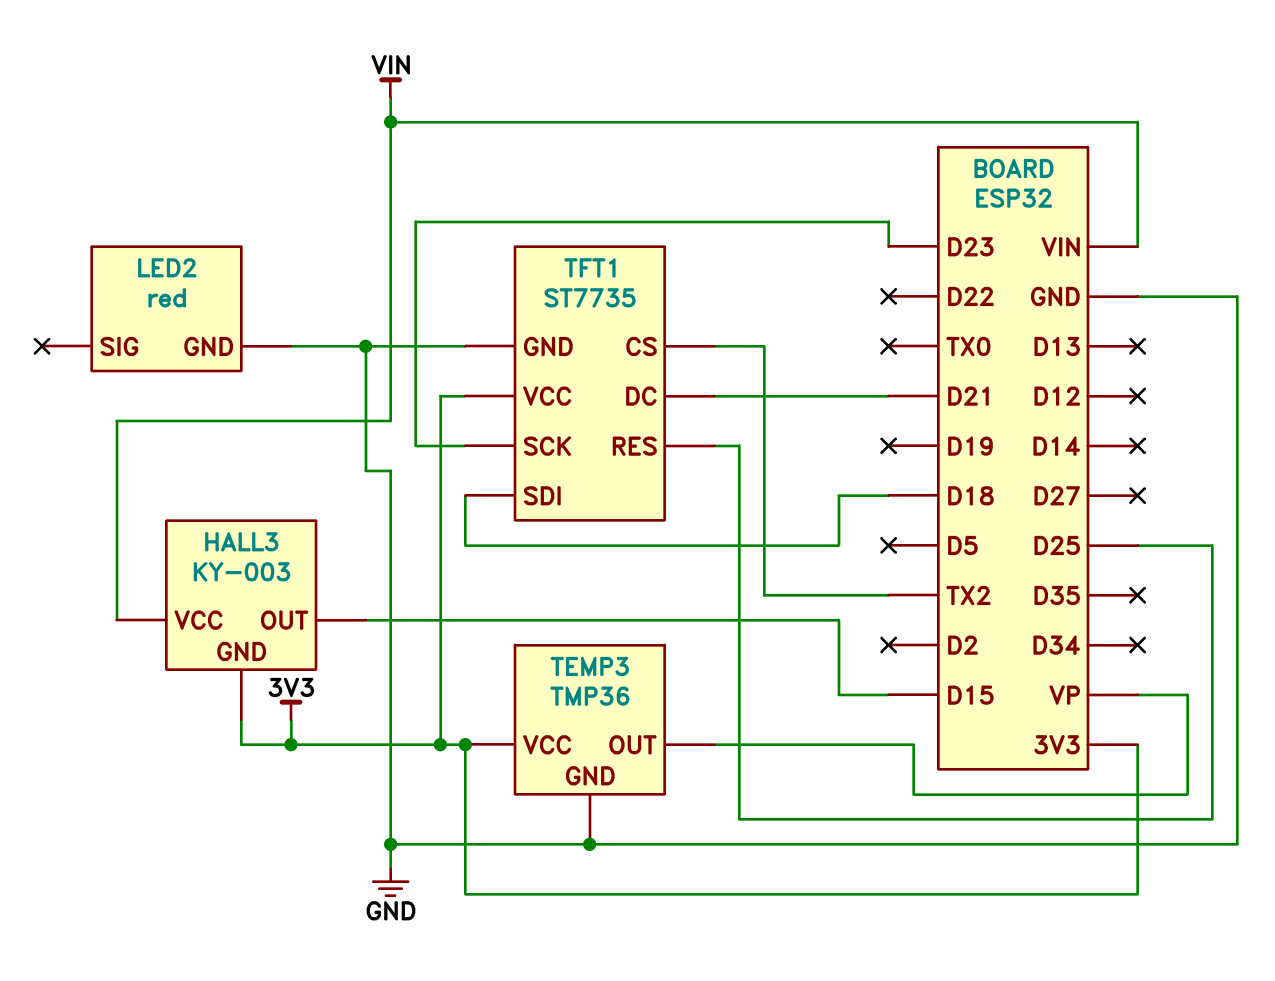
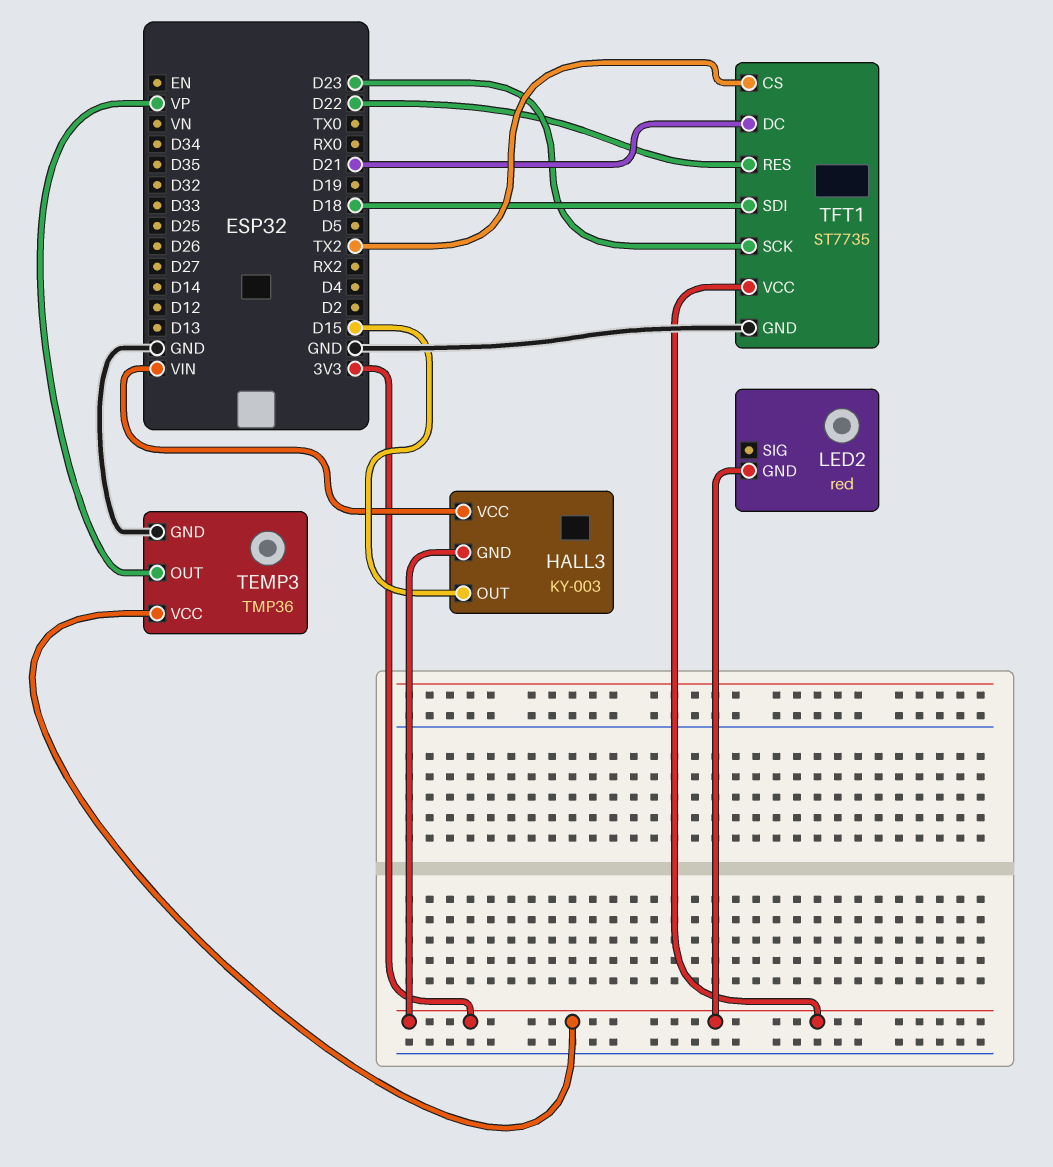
LED2 pin GND: GND -> 3V3
TFT1 pin RES: D25 -> D22

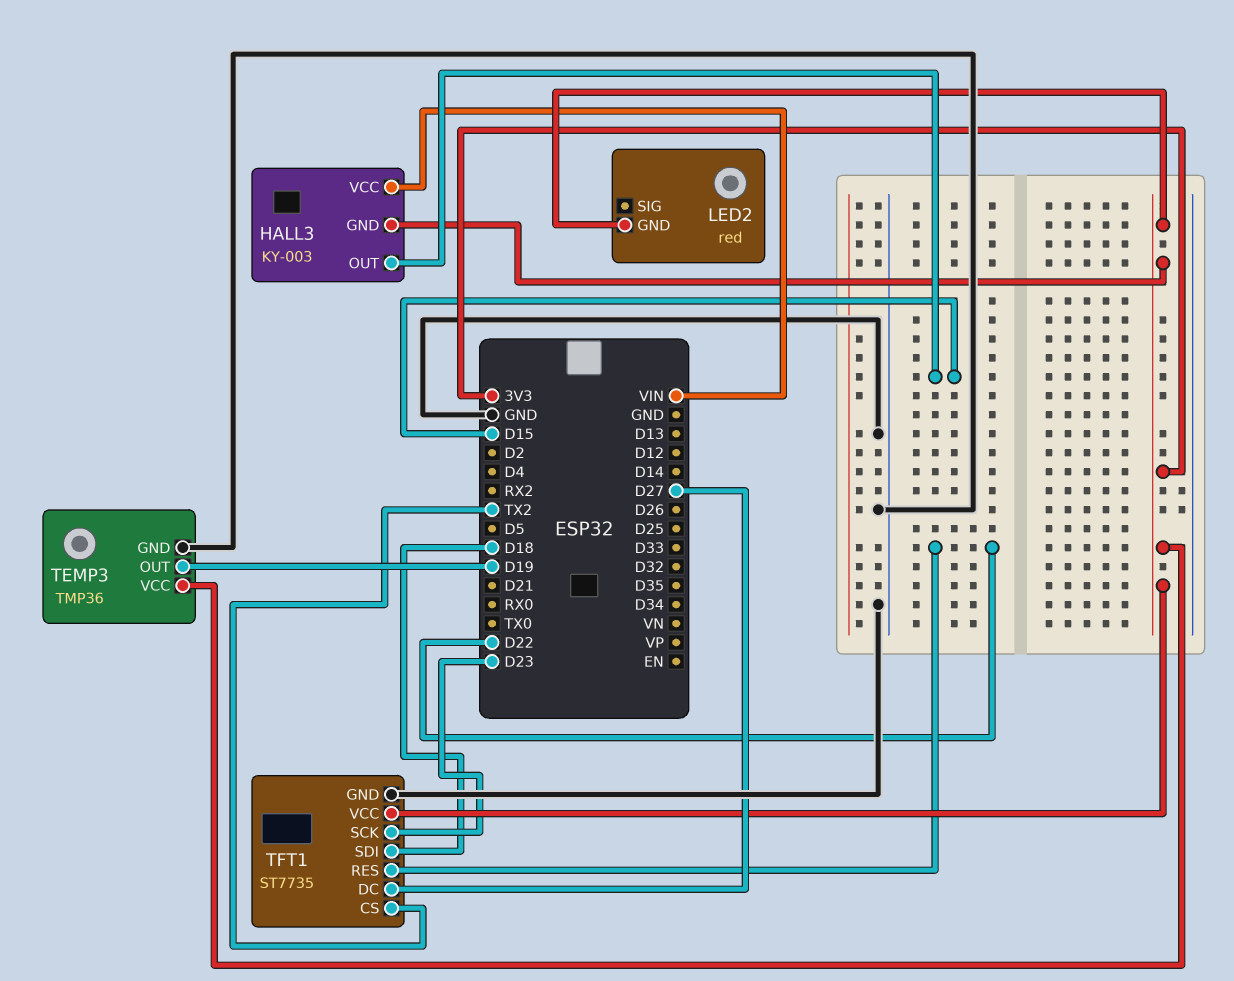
TEMP3 pin OUT: VP -> D19
TFT1 pin DC: D21 -> D27

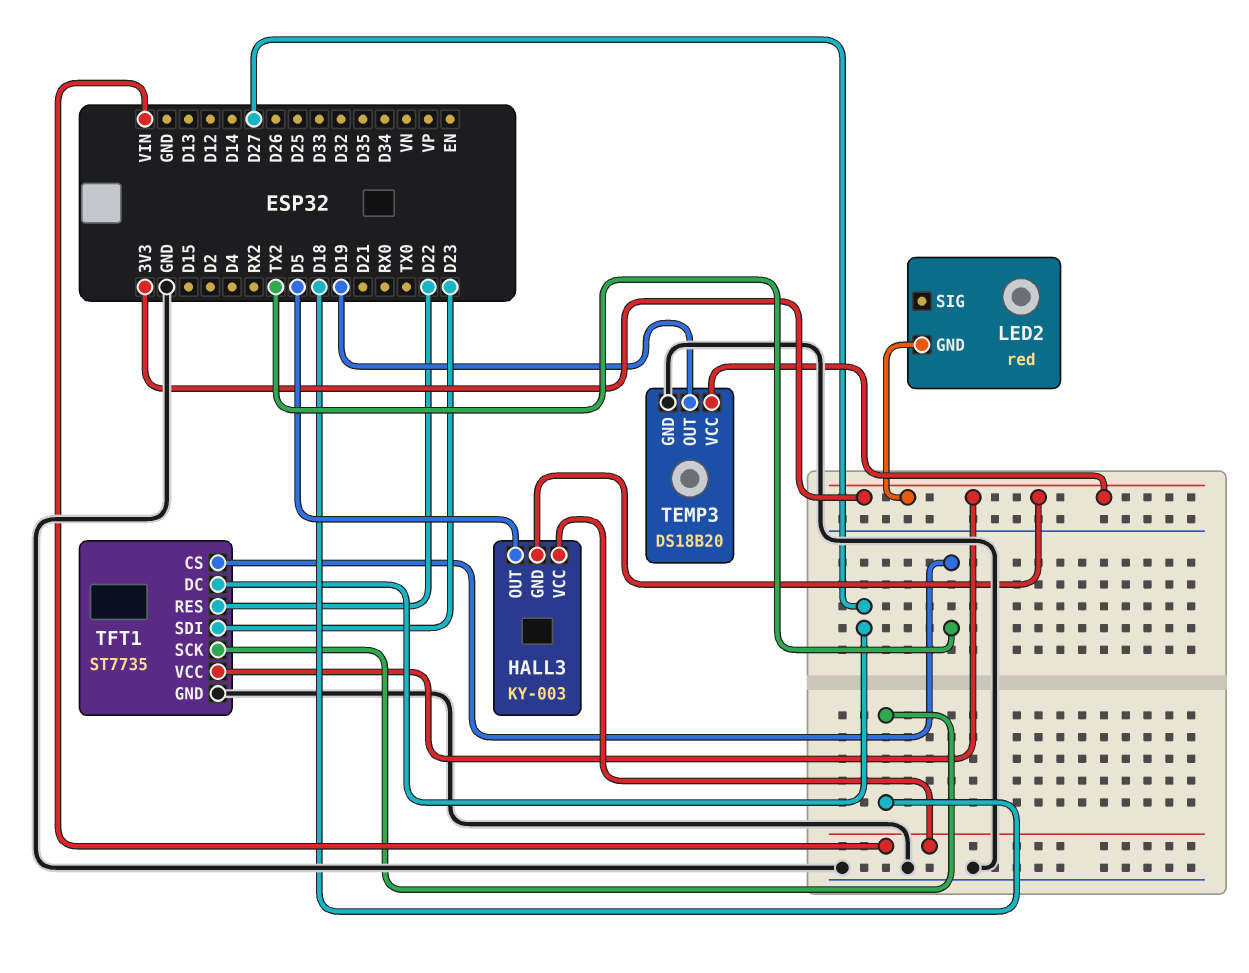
HALL3 pin OUT: D15 -> D5
TEMP3: TMP36 -> DS18B20
TFT1 pin SCK: D23 -> D18
TFT1 pin SDI: D18 -> D23

